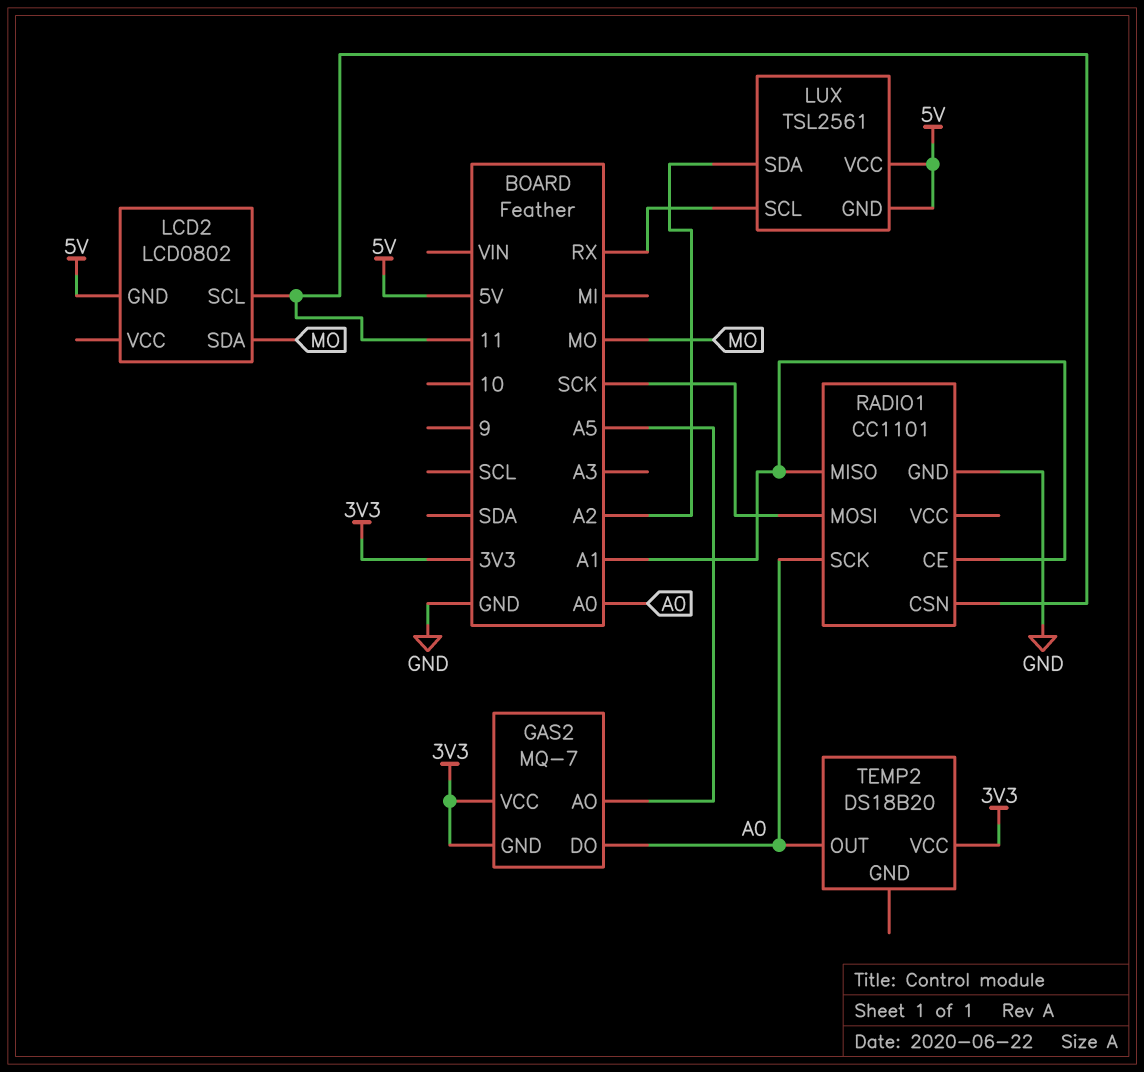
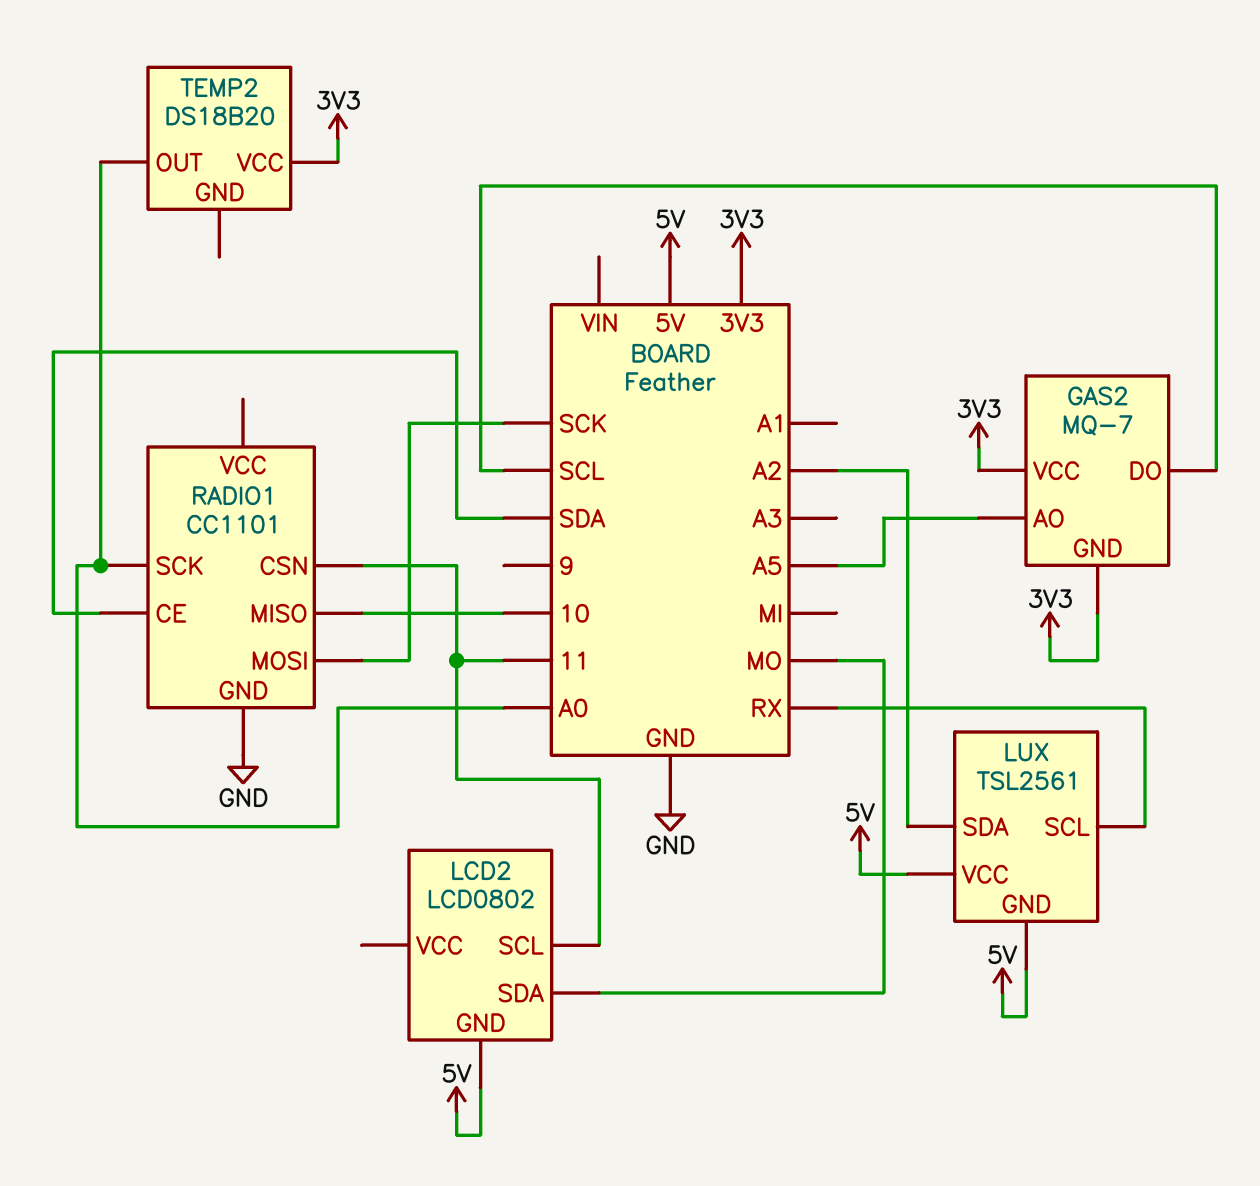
GAS2 pin DO: A0 -> SCL
RADIO1 pin CE: A1 -> SDA
RADIO1 pin MISO: A1 -> 10

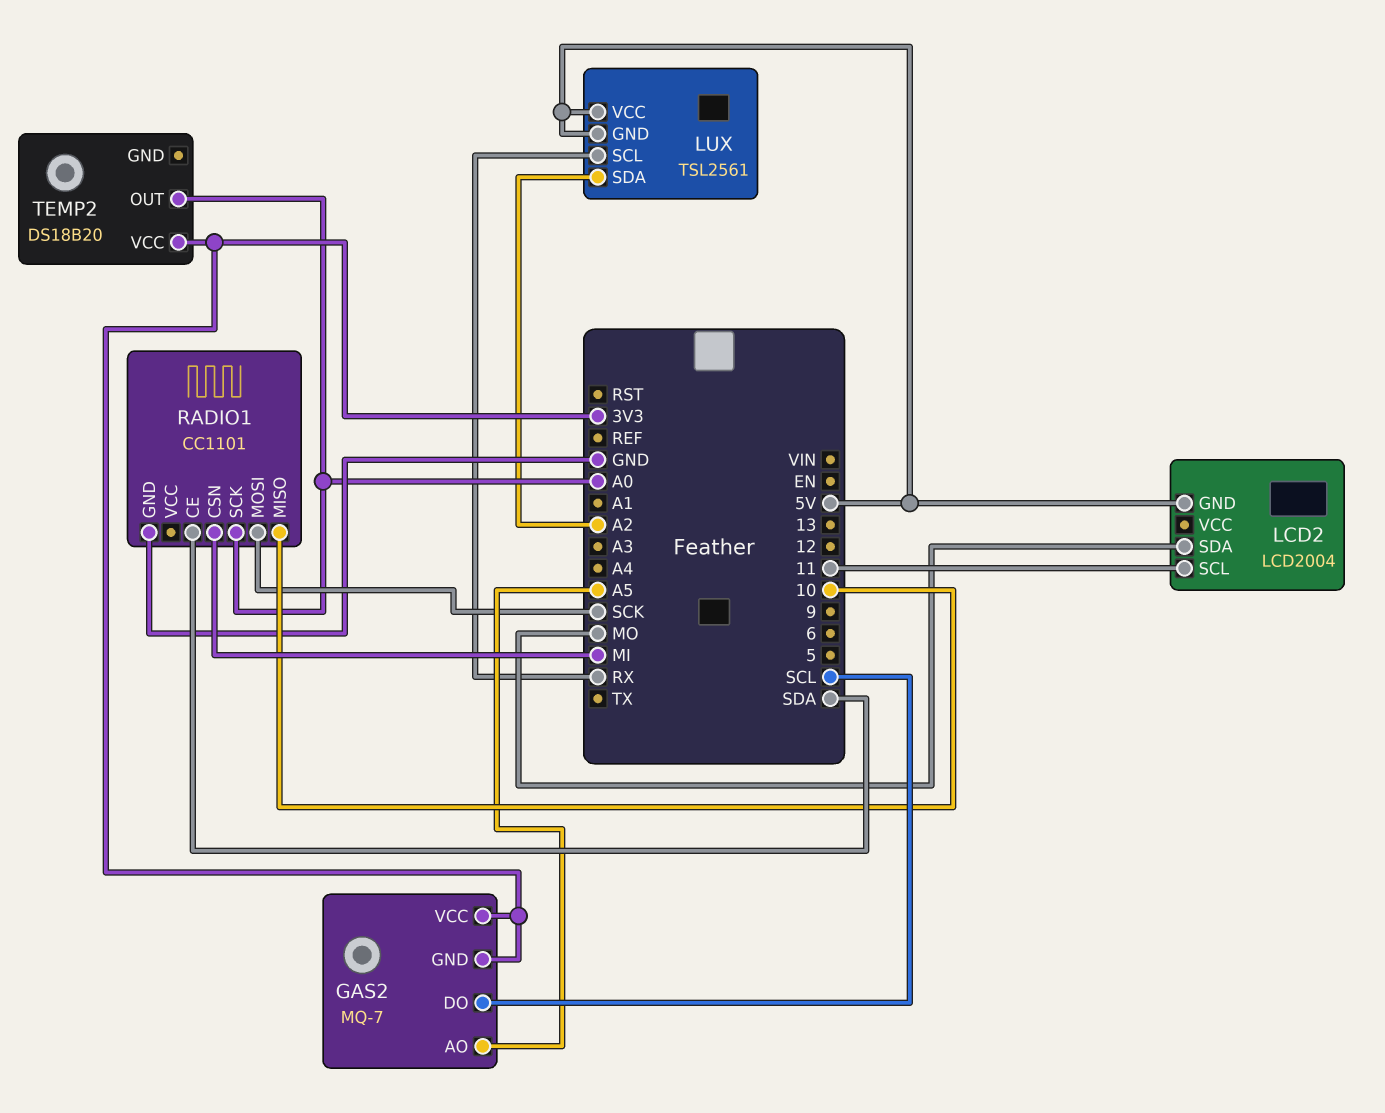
LCD2: LCD0802 -> LCD2004
RADIO1 pin CSN: 11 -> MI

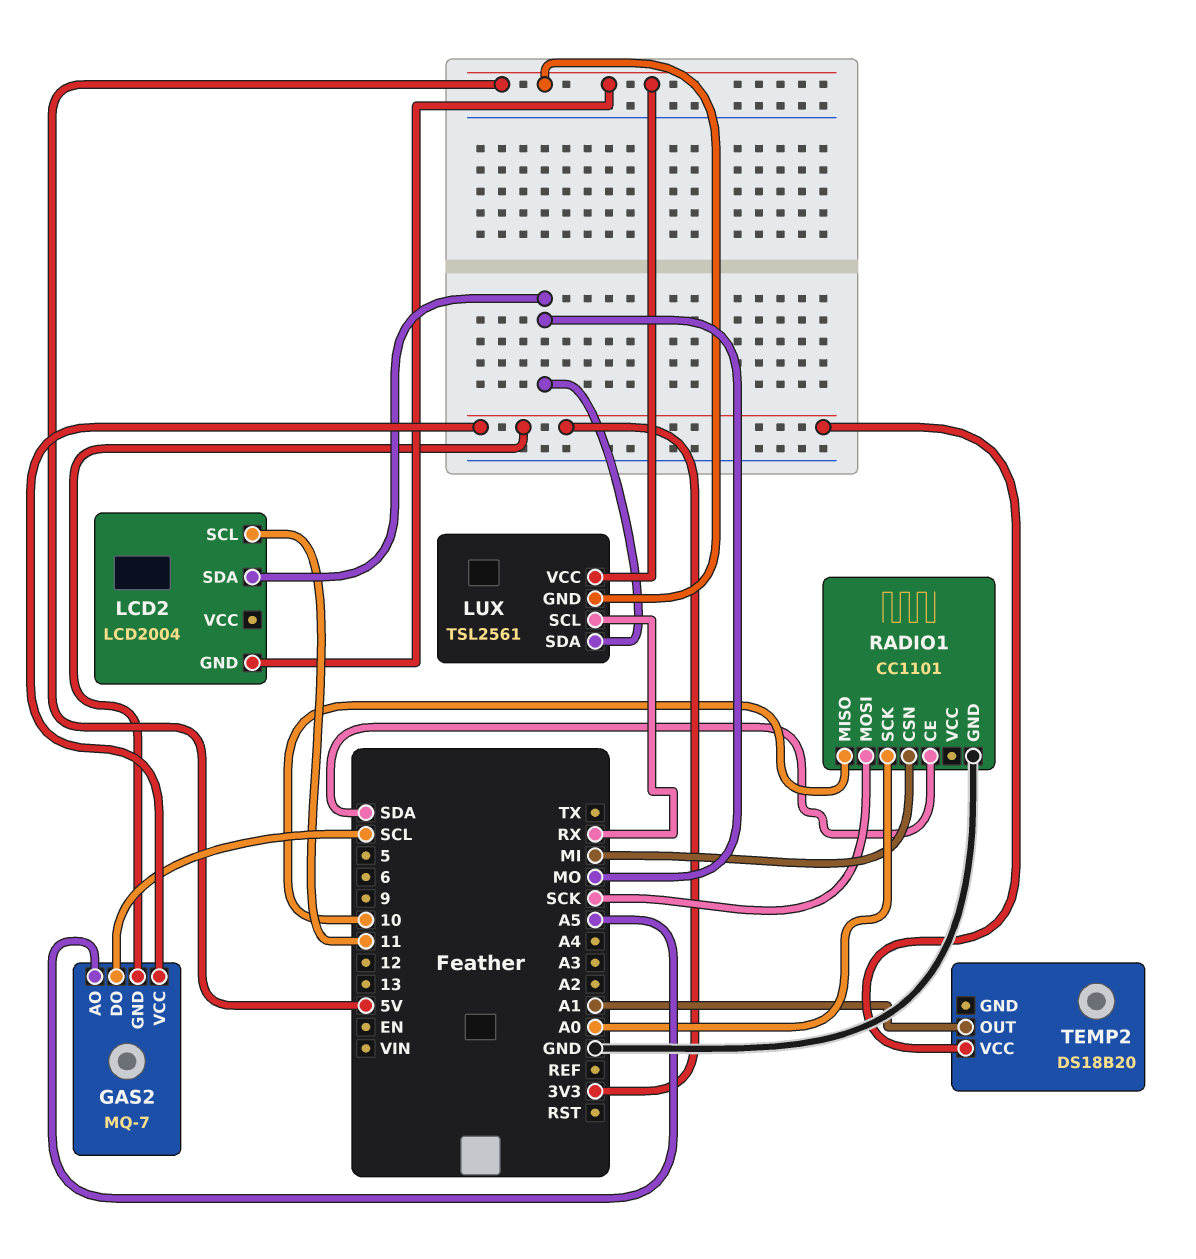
LUX pin SDA: A2 -> MO
TEMP2 pin OUT: A0 -> A1

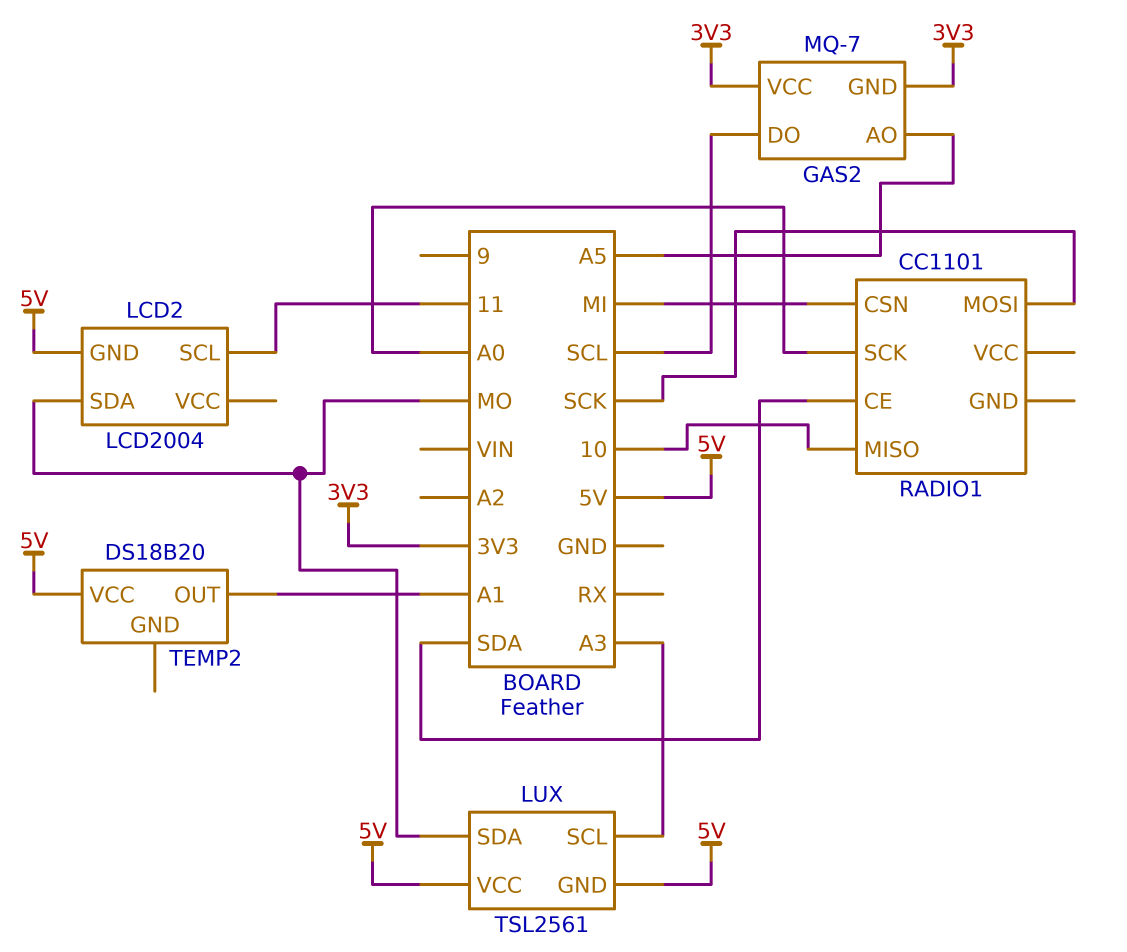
LUX pin SCL: RX -> A3
RADIO1 pin GND: GND -> none
TEMP2 pin VCC: 3V3 -> 5V

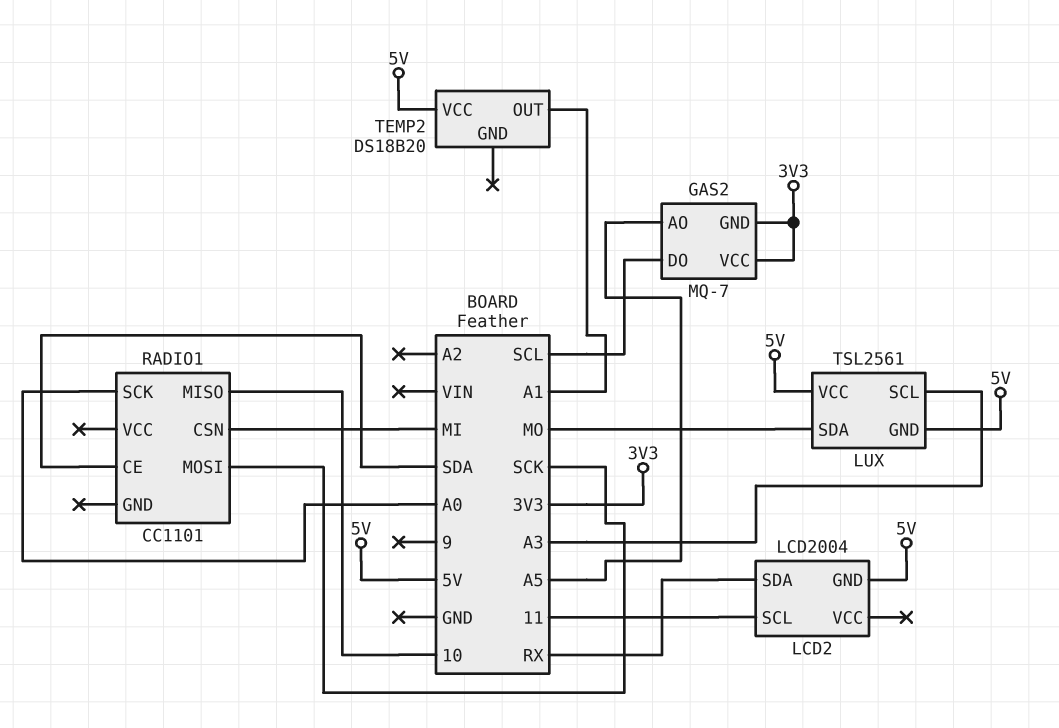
LCD2 pin SDA: MO -> RX

